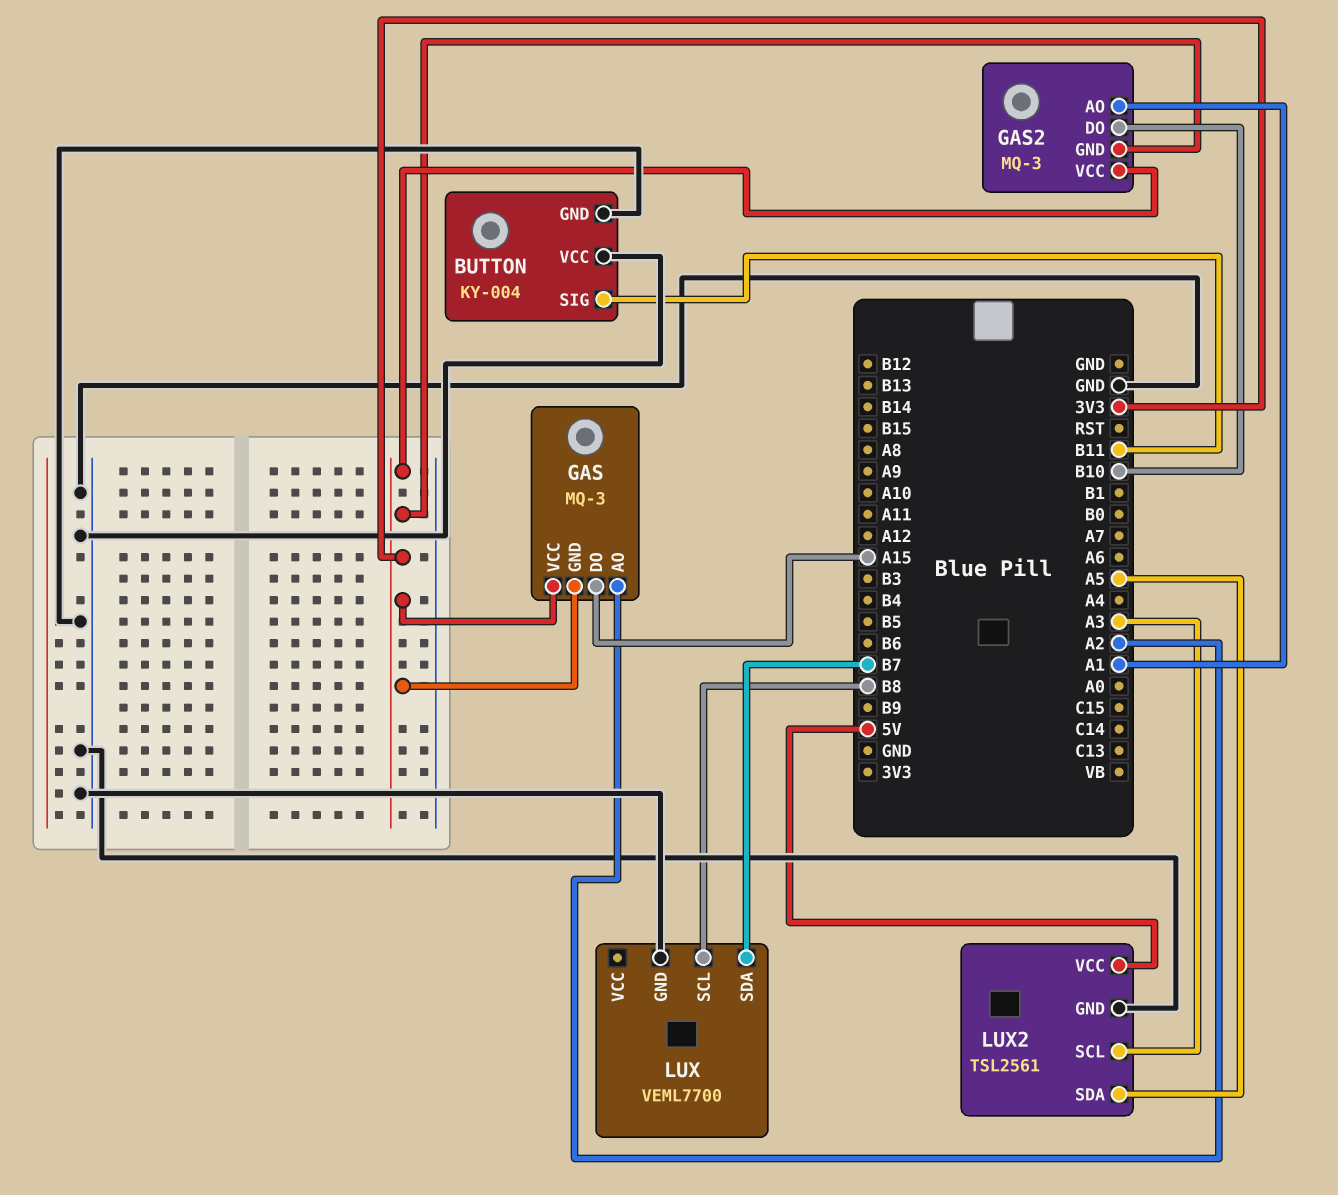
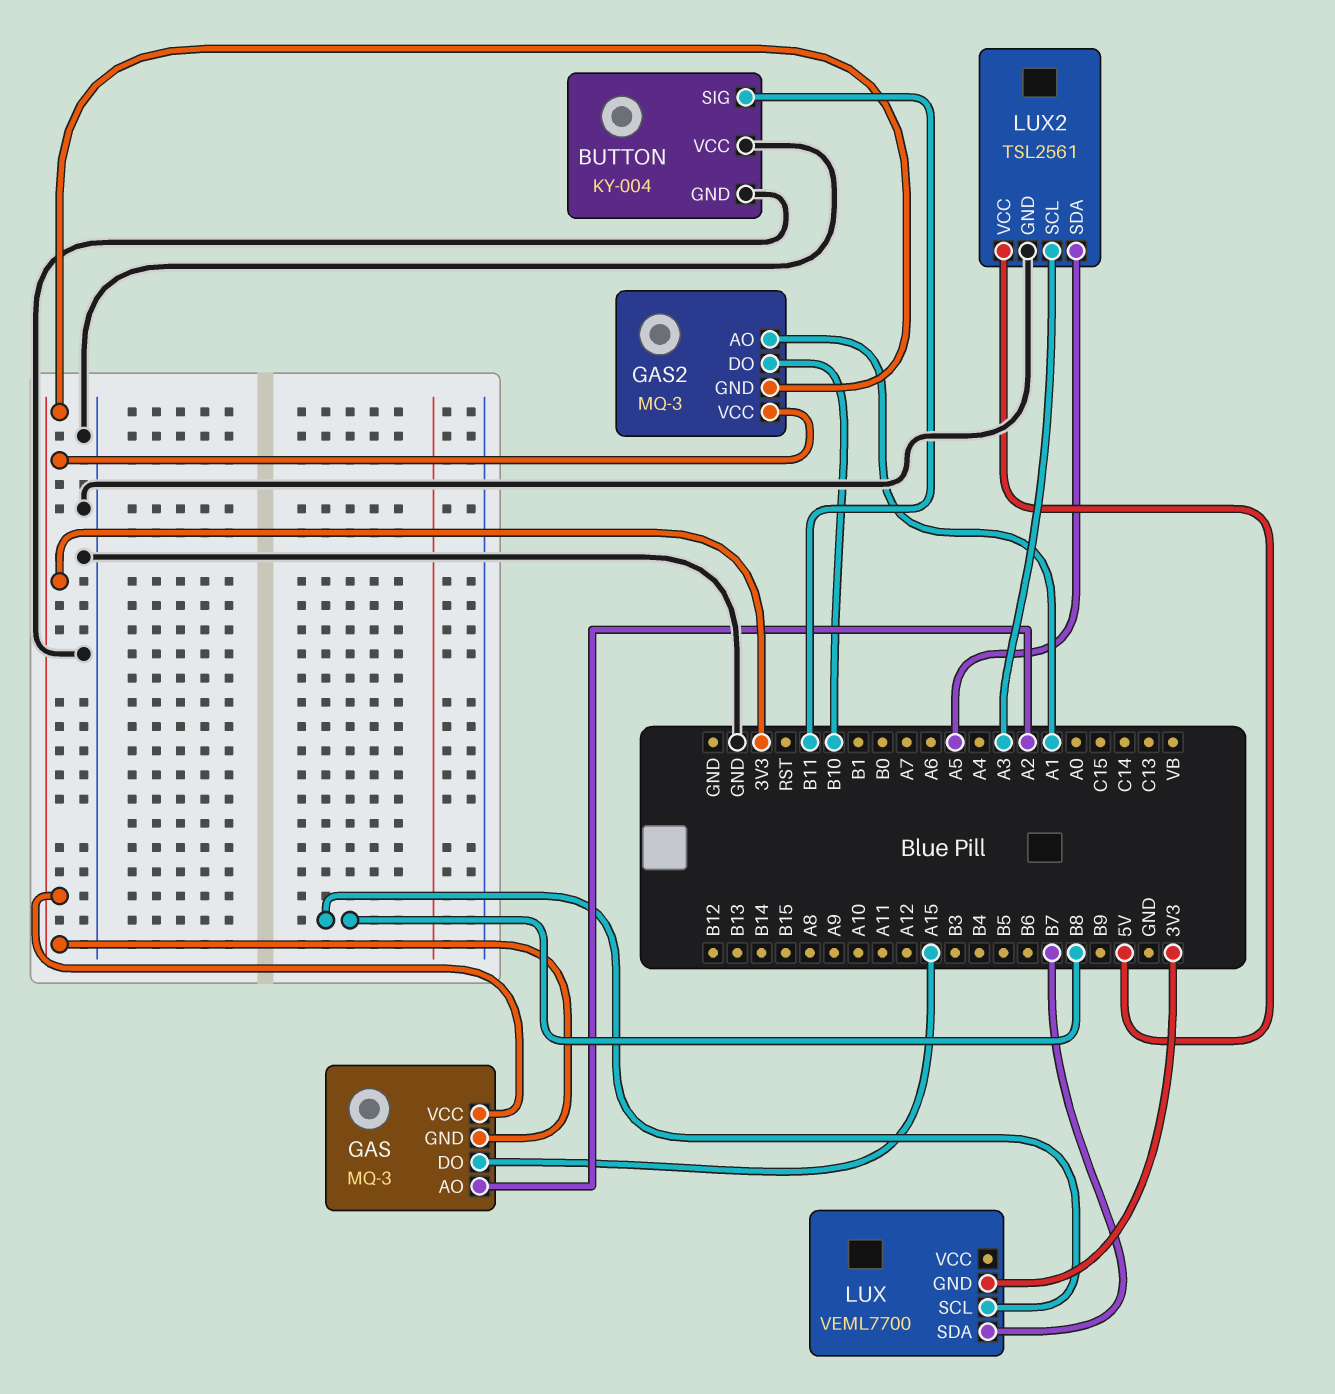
LUX pin GND: GND -> 3V3

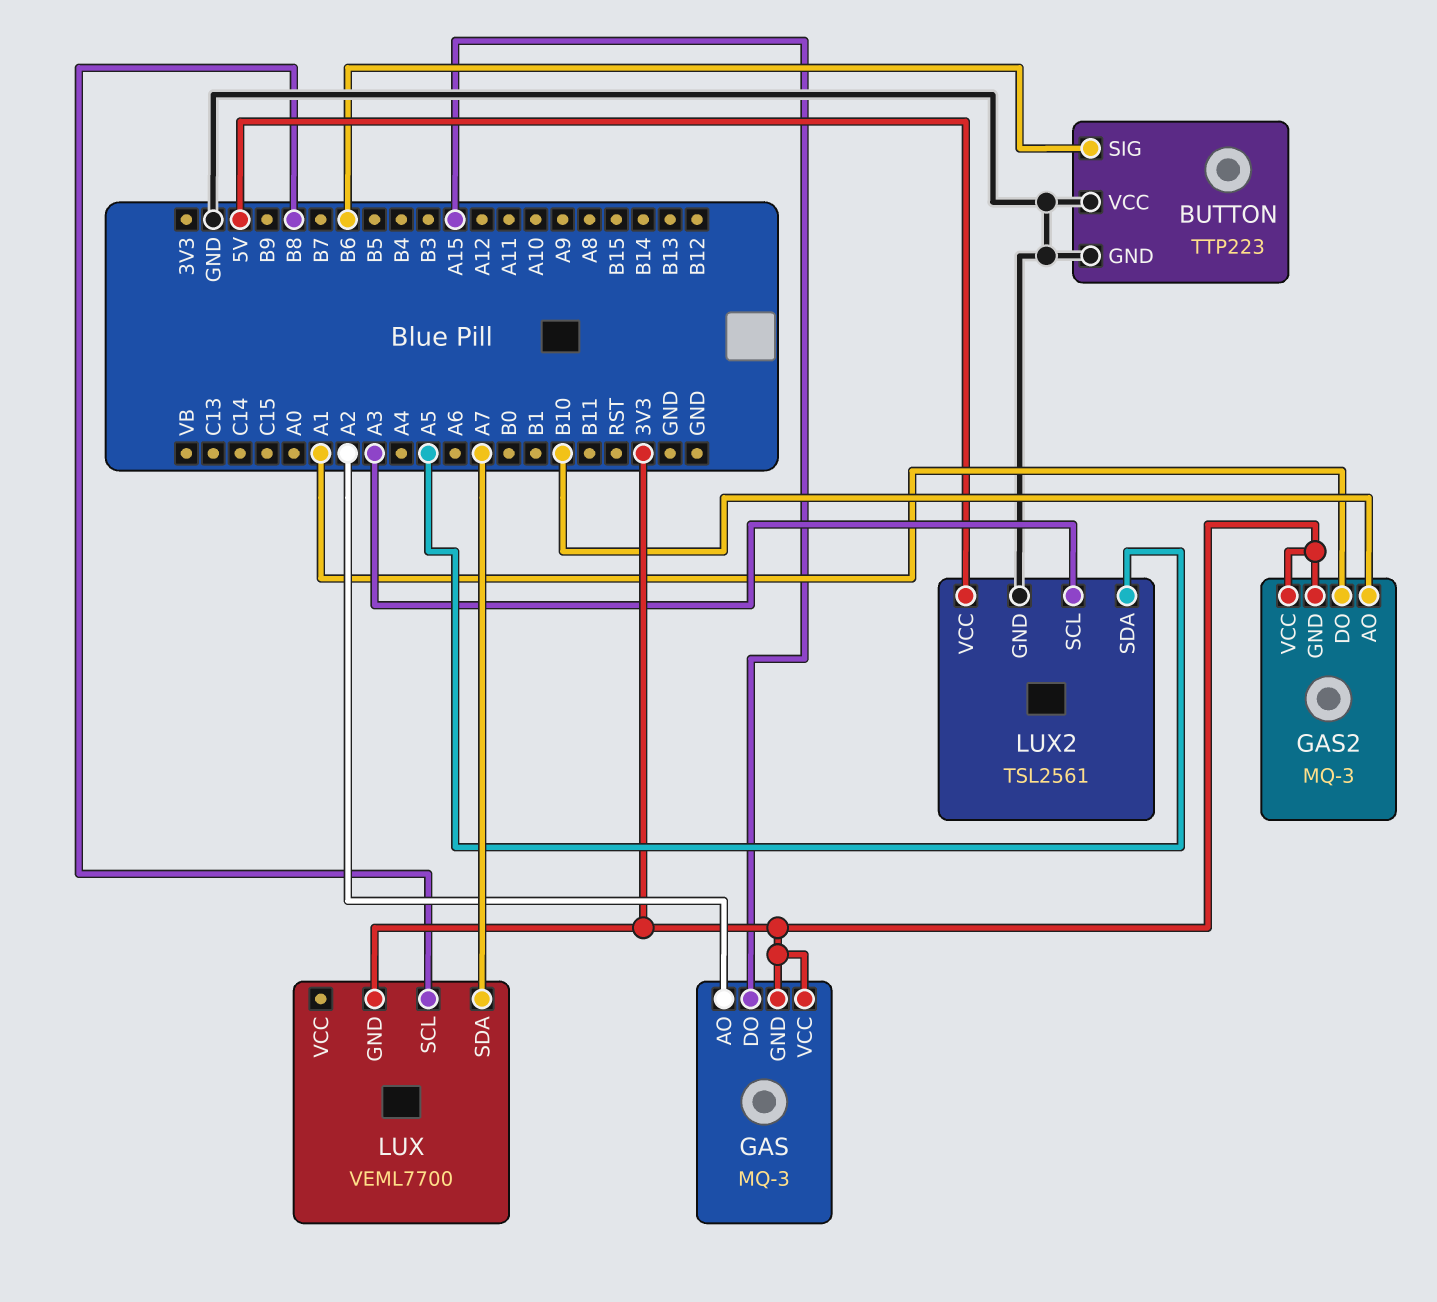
BUTTON: KY-004 -> TTP223
BUTTON pin SIG: B11 -> B6
GAS2 pin AO: A1 -> B10
GAS2 pin DO: B10 -> A1
LUX pin SDA: B7 -> A7

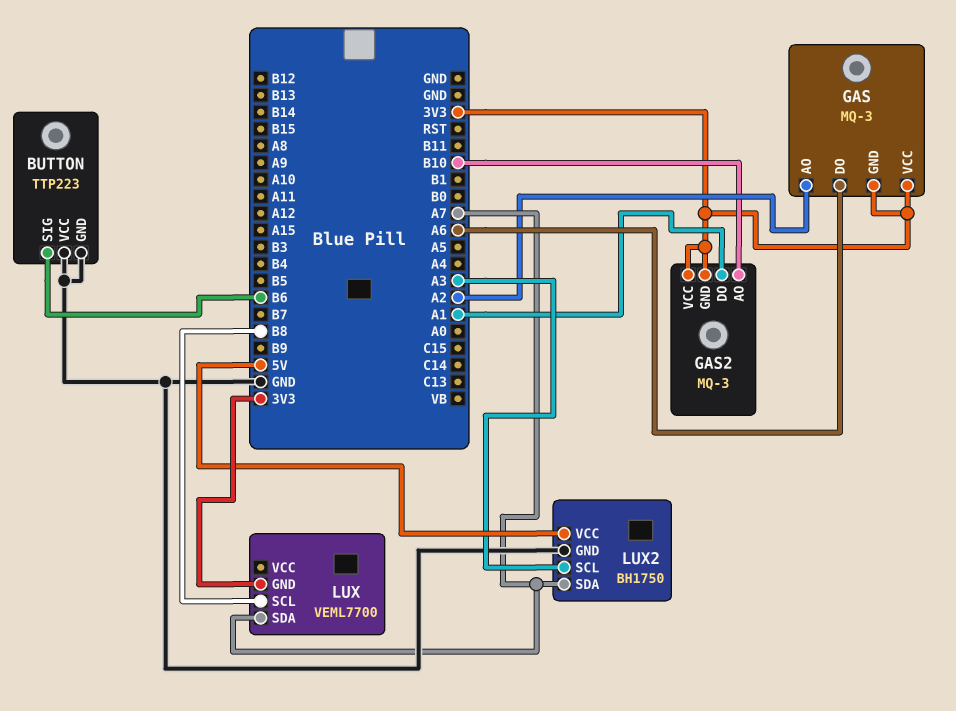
GAS pin DO: A15 -> A6
LUX2: TSL2561 -> BH1750
LUX2 pin SDA: A5 -> A7

